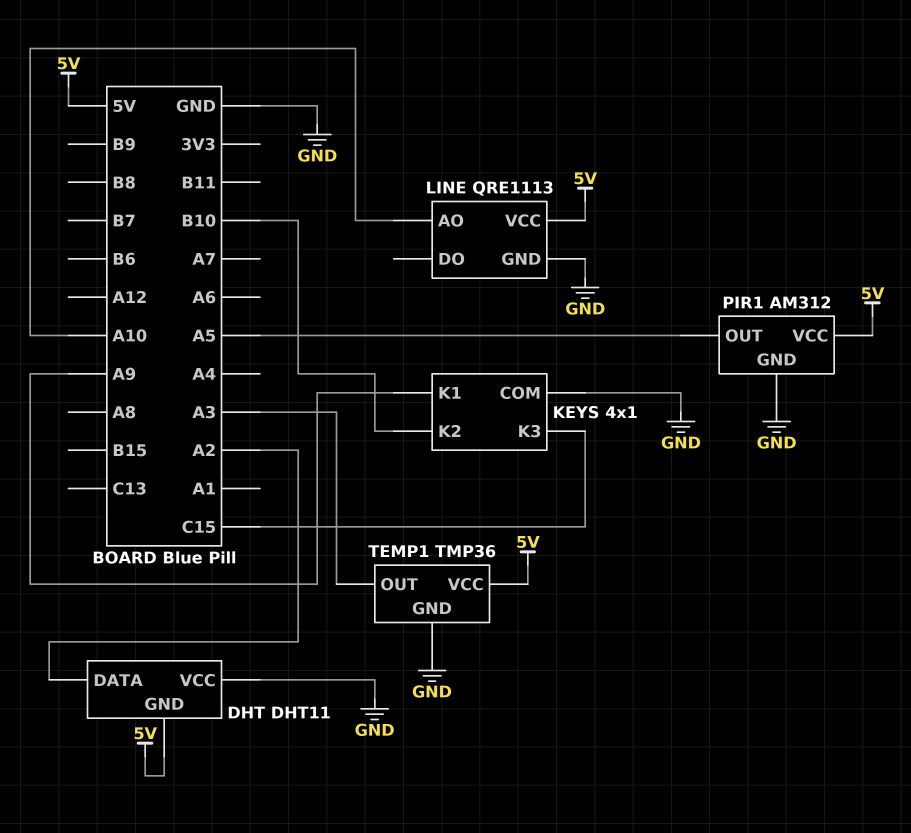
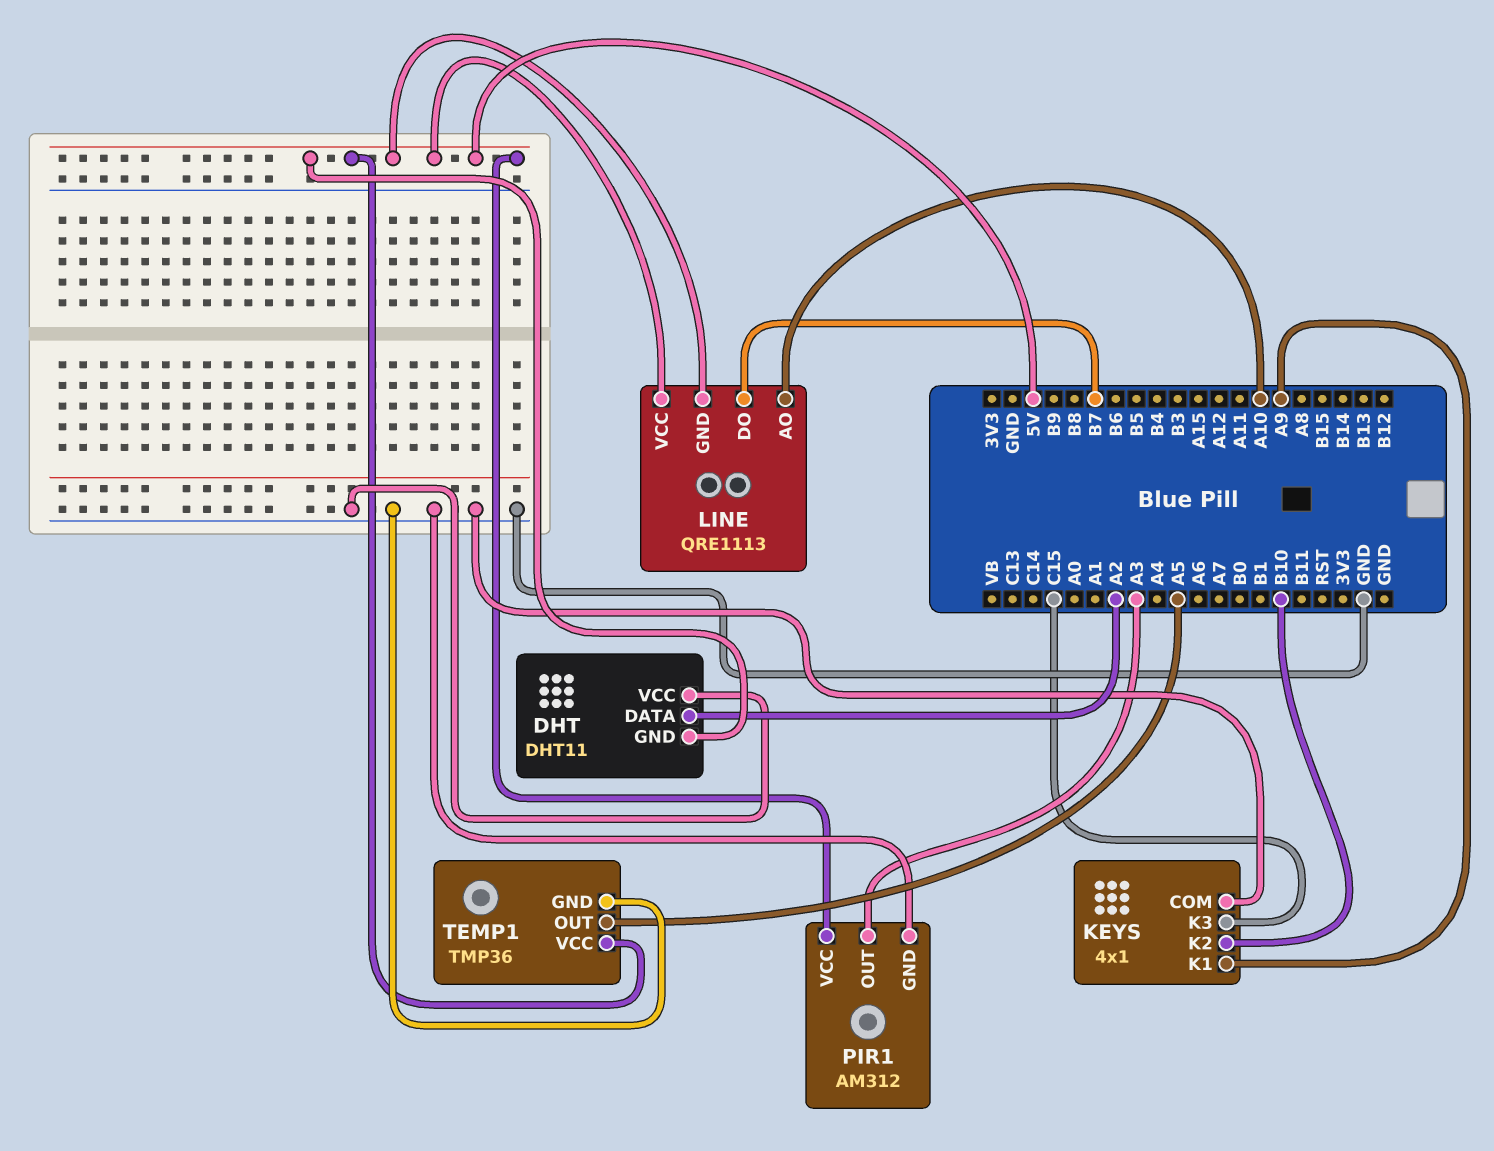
LINE pin DO: none -> B7
LINE pin GND: GND -> 5V
PIR1 pin OUT: A5 -> A3
TEMP1 pin OUT: A3 -> A5

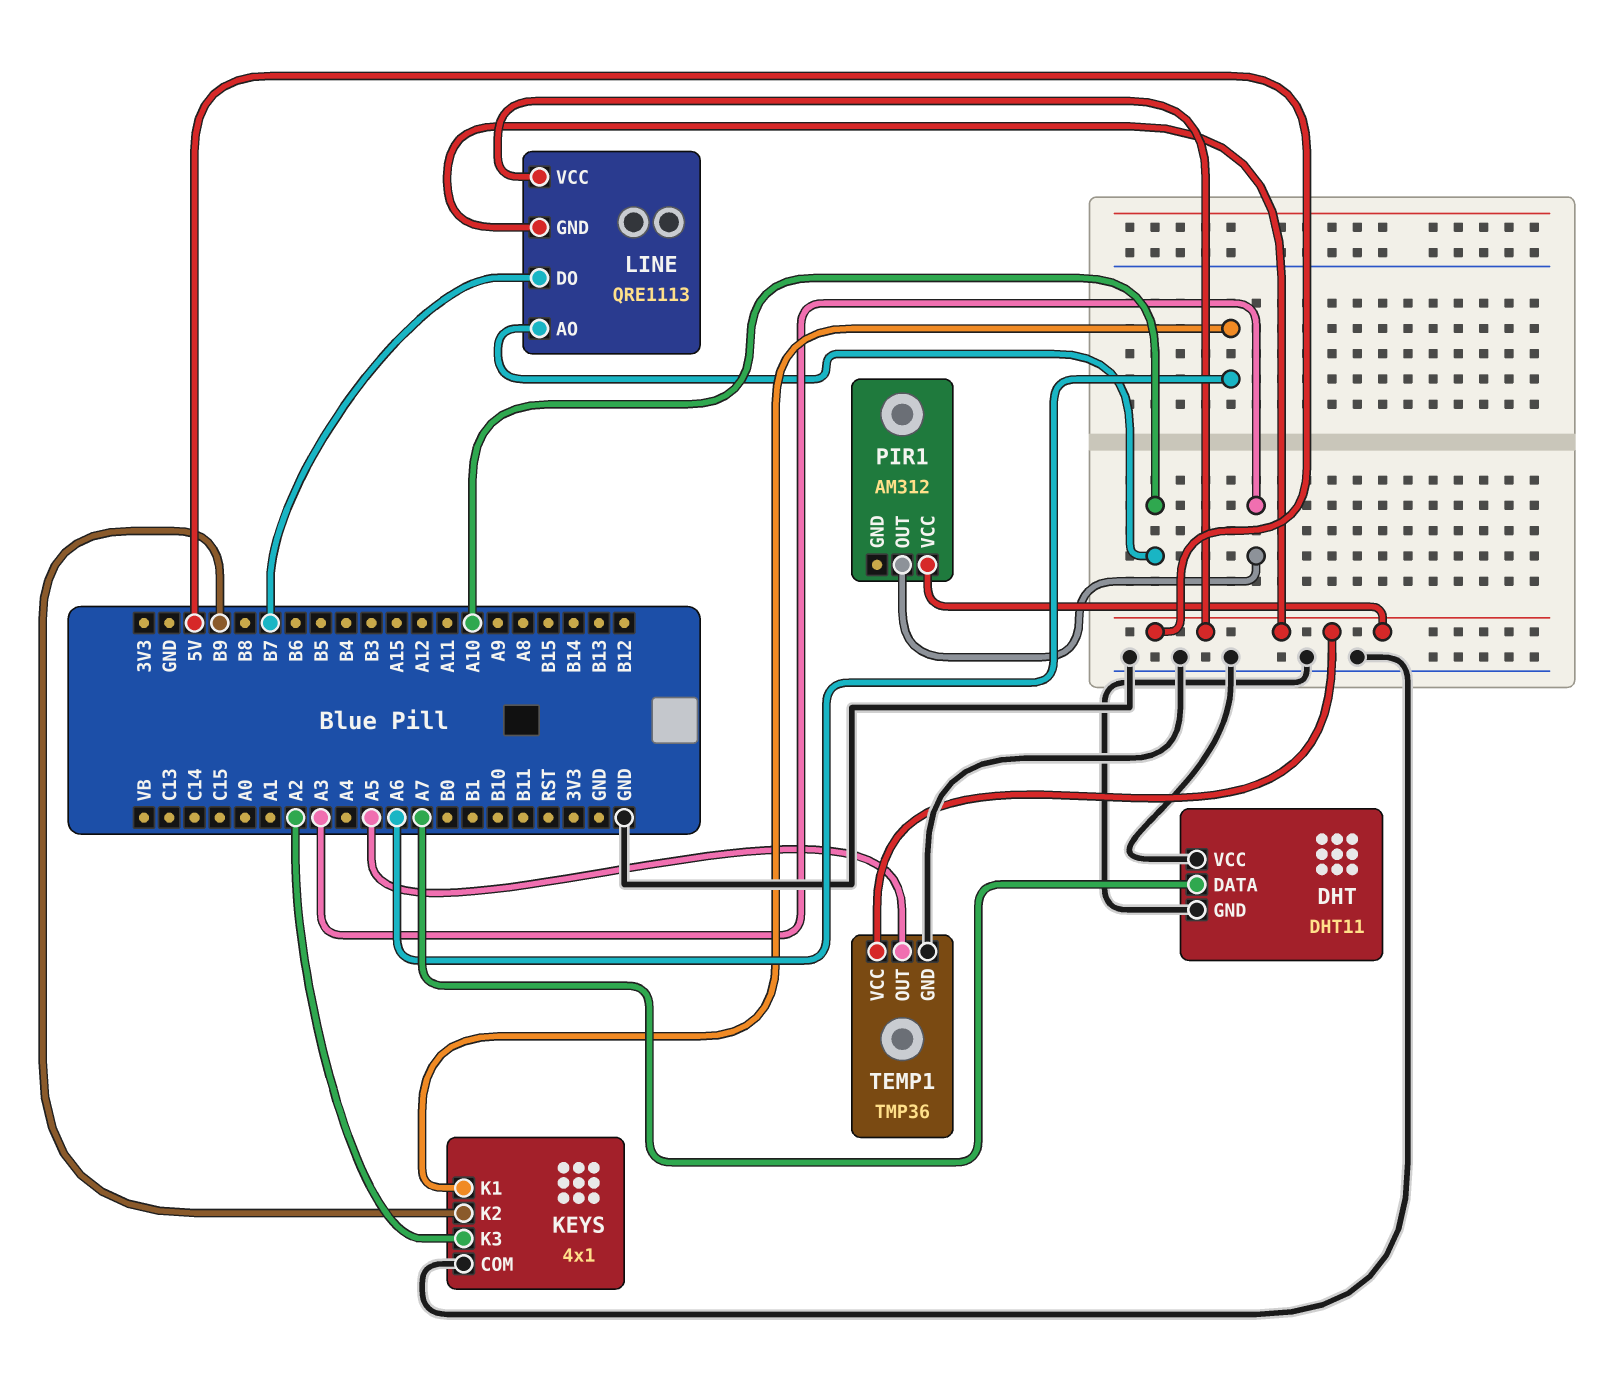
DHT pin DATA: A2 -> A7
DHT pin GND: 5V -> GND
KEYS pin K1: A9 -> A6
KEYS pin K2: B10 -> B9
KEYS pin K3: C15 -> A2
PIR1 pin GND: GND -> none

